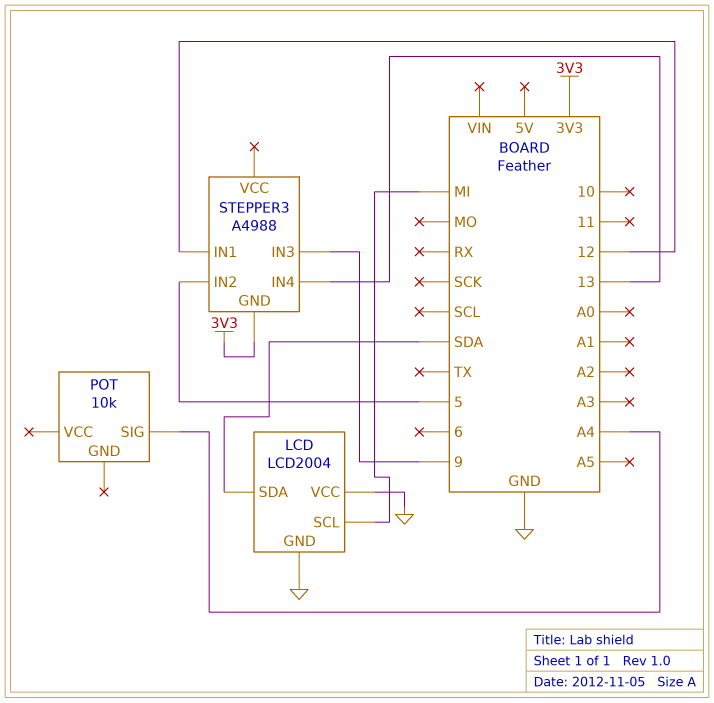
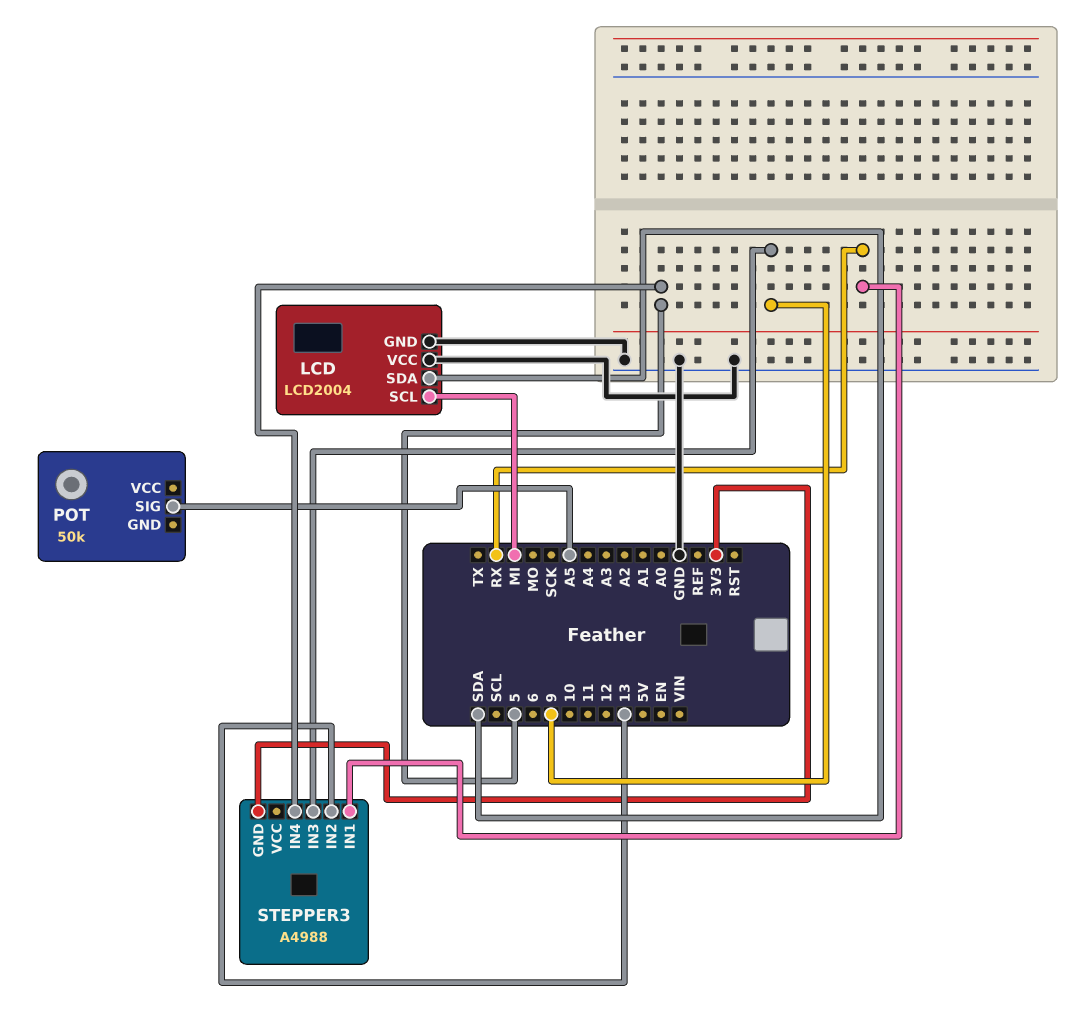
POT: 10k -> 50k
POT pin SIG: A4 -> A5
STEPPER3 pin IN1: 12 -> RX
STEPPER3 pin IN2: 5 -> 13
STEPPER3 pin IN4: 13 -> 5

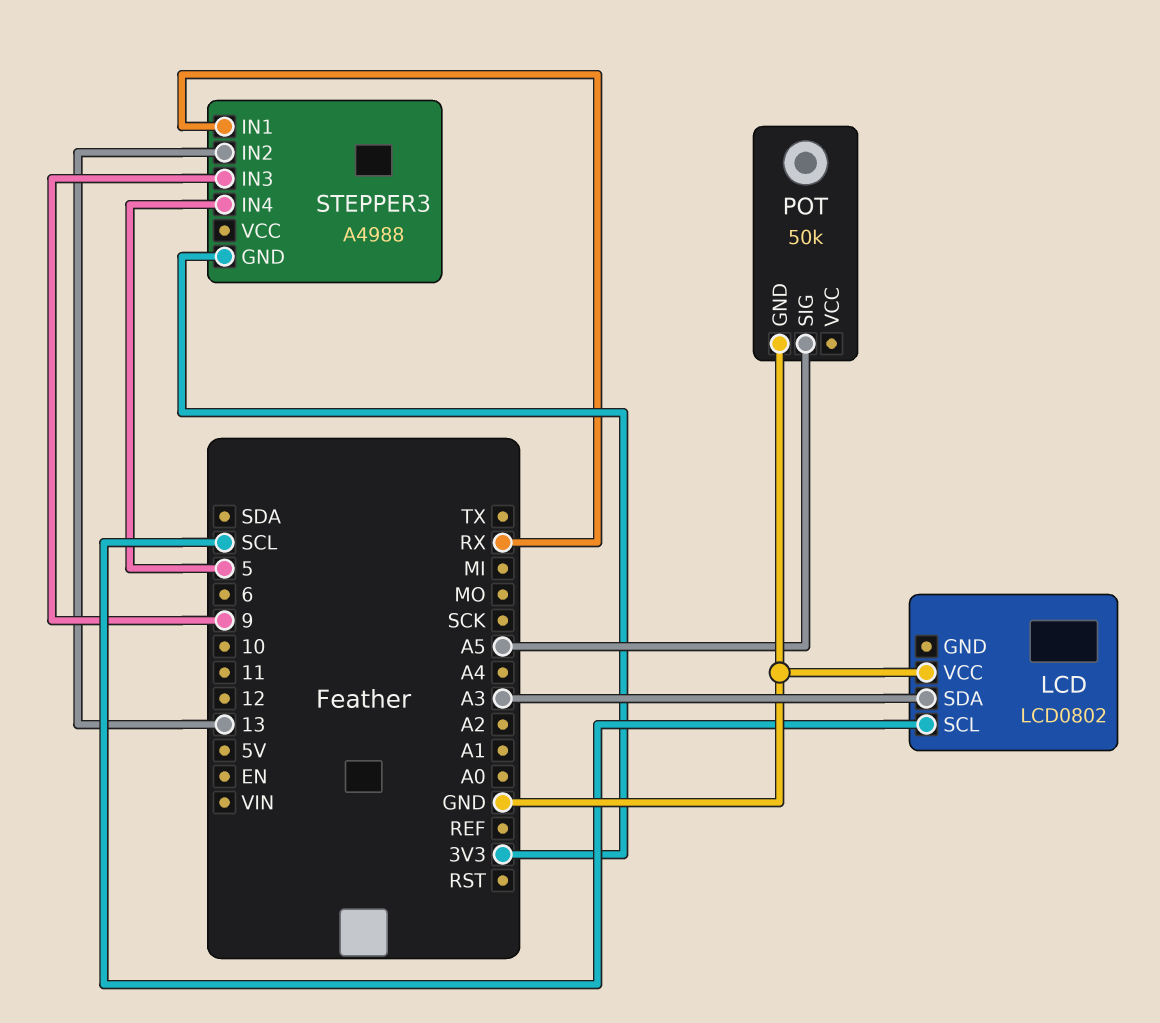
LCD: LCD2004 -> LCD0802
LCD pin GND: GND -> none
LCD pin SCL: MI -> SCL
LCD pin SDA: SDA -> A3
POT pin GND: none -> GND

